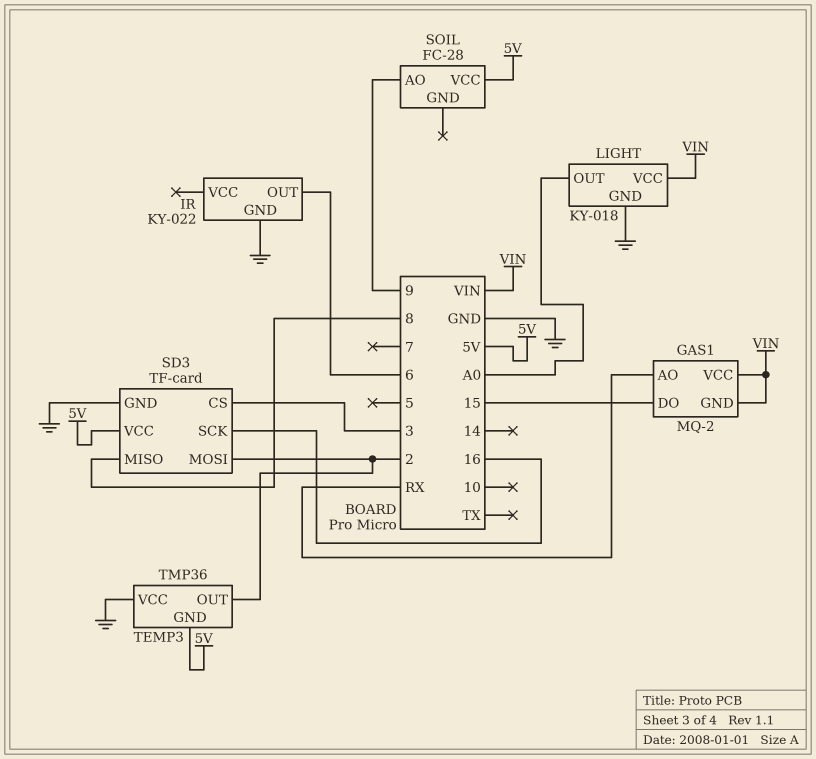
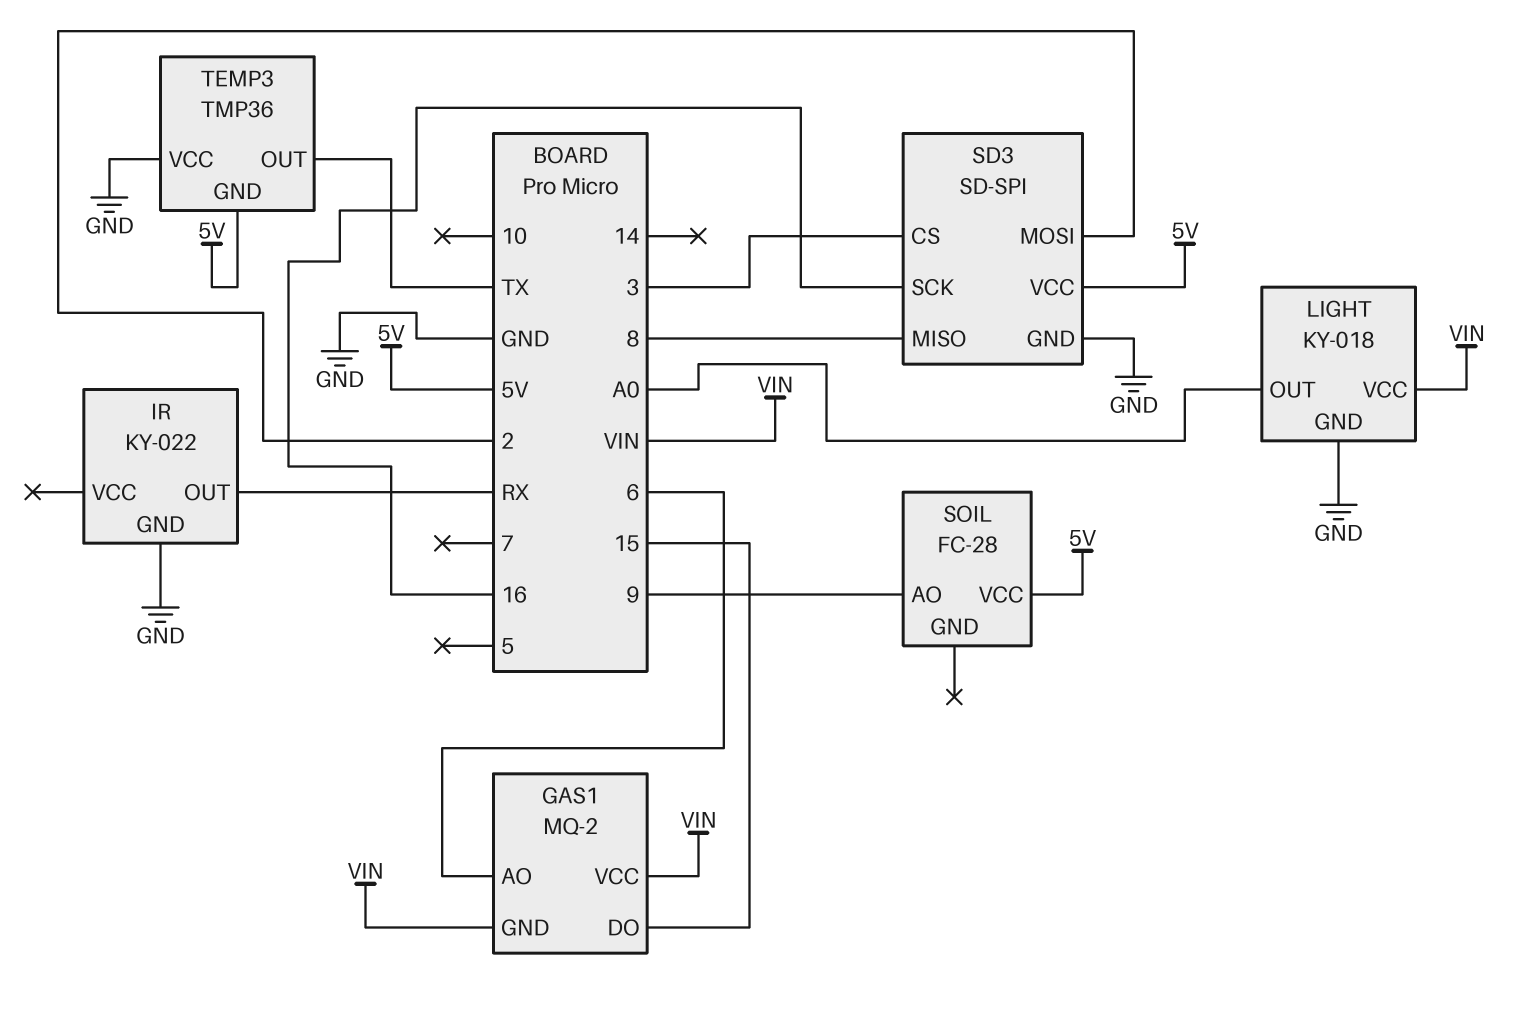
GAS1 pin AO: RX -> 6
IR pin OUT: 6 -> RX
SD3: TF-card -> SD-SPI
TEMP3 pin OUT: 2 -> TX

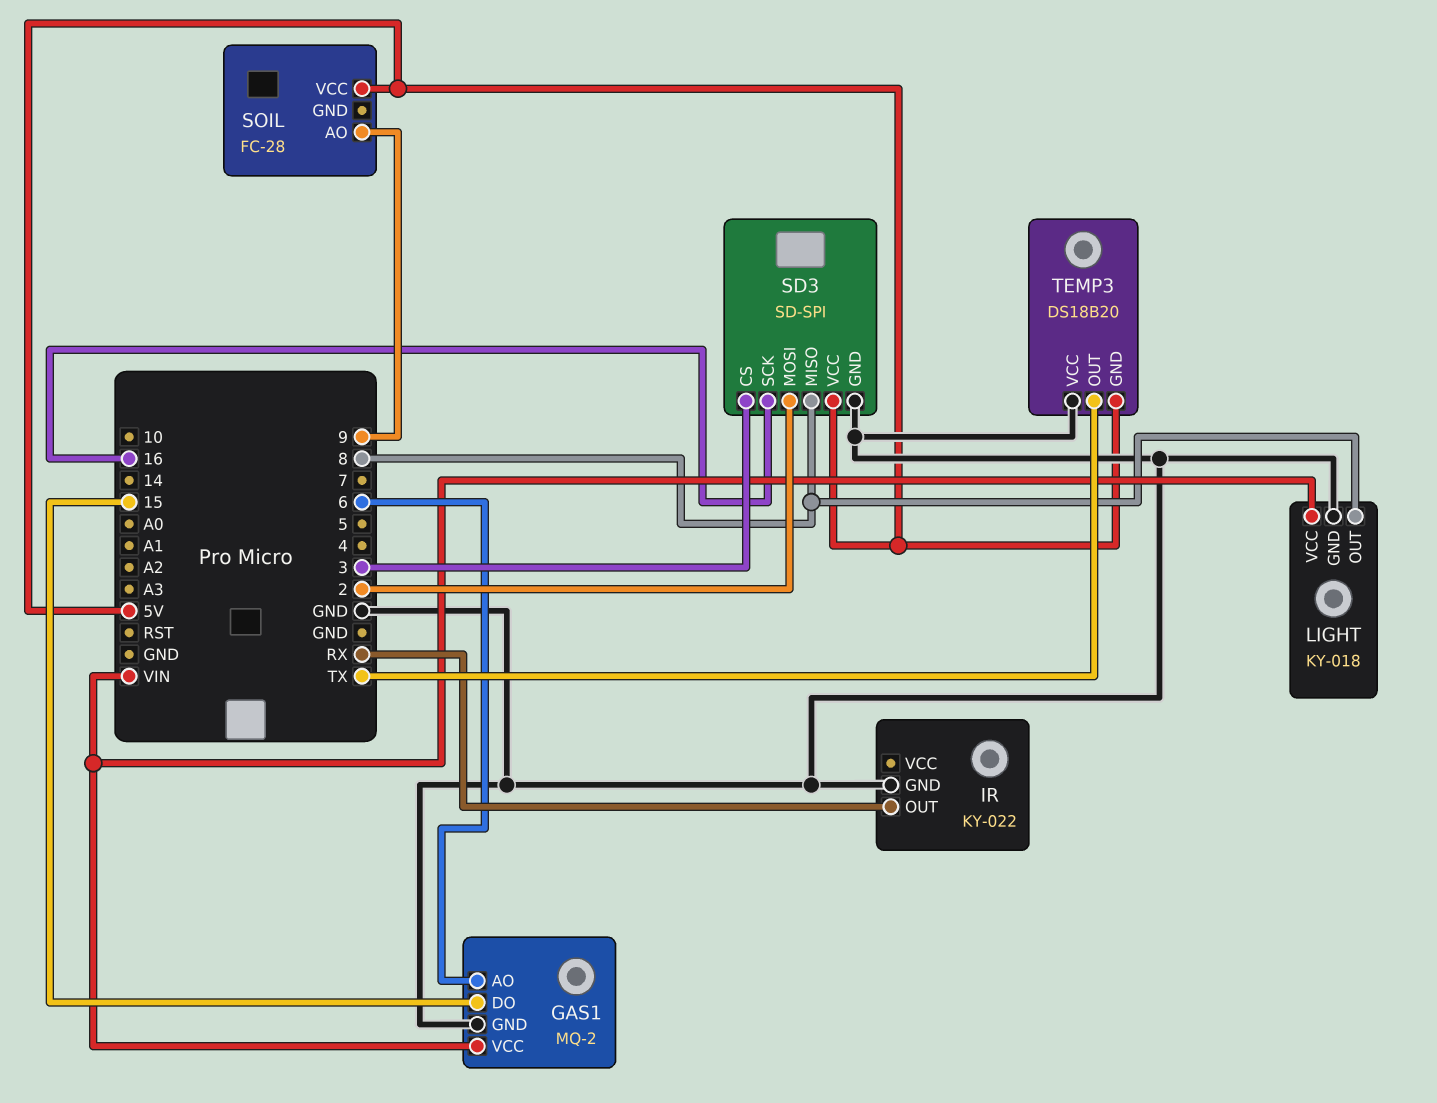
GAS1 pin GND: VIN -> GND
LIGHT pin OUT: A0 -> 8
TEMP3: TMP36 -> DS18B20

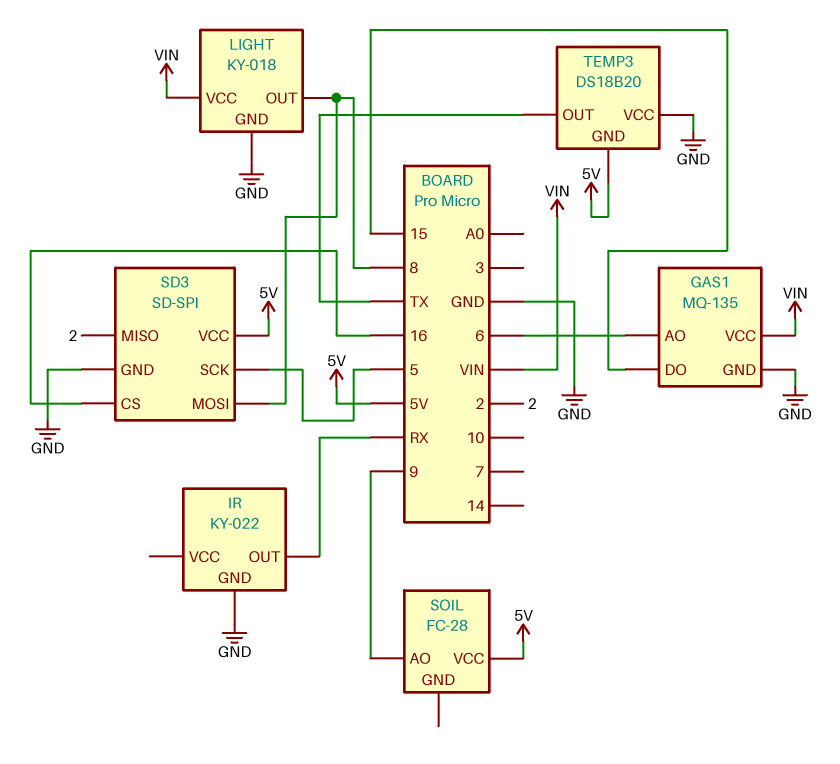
GAS1: MQ-2 -> MQ-135
SD3 pin CS: 3 -> 16
SD3 pin MISO: 8 -> 2
SD3 pin MOSI: 2 -> 8
SD3 pin SCK: 16 -> 5

